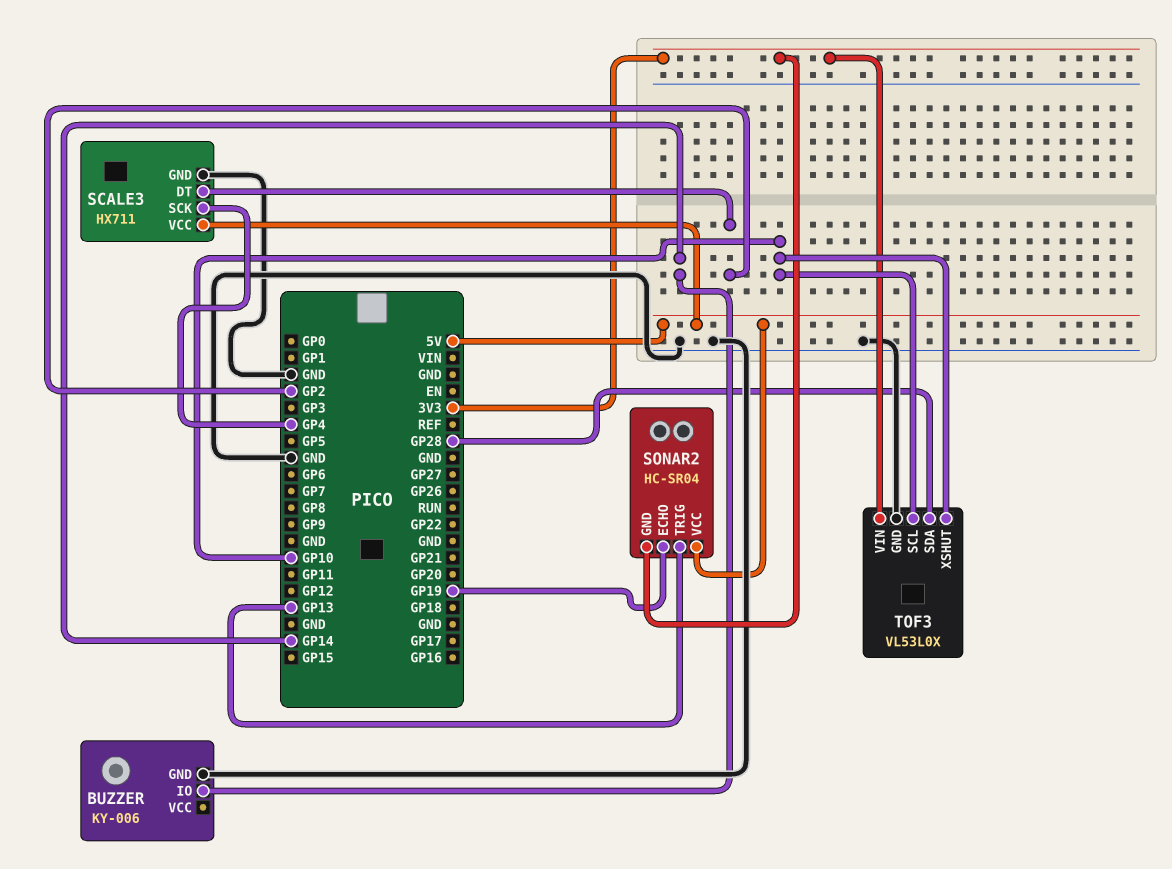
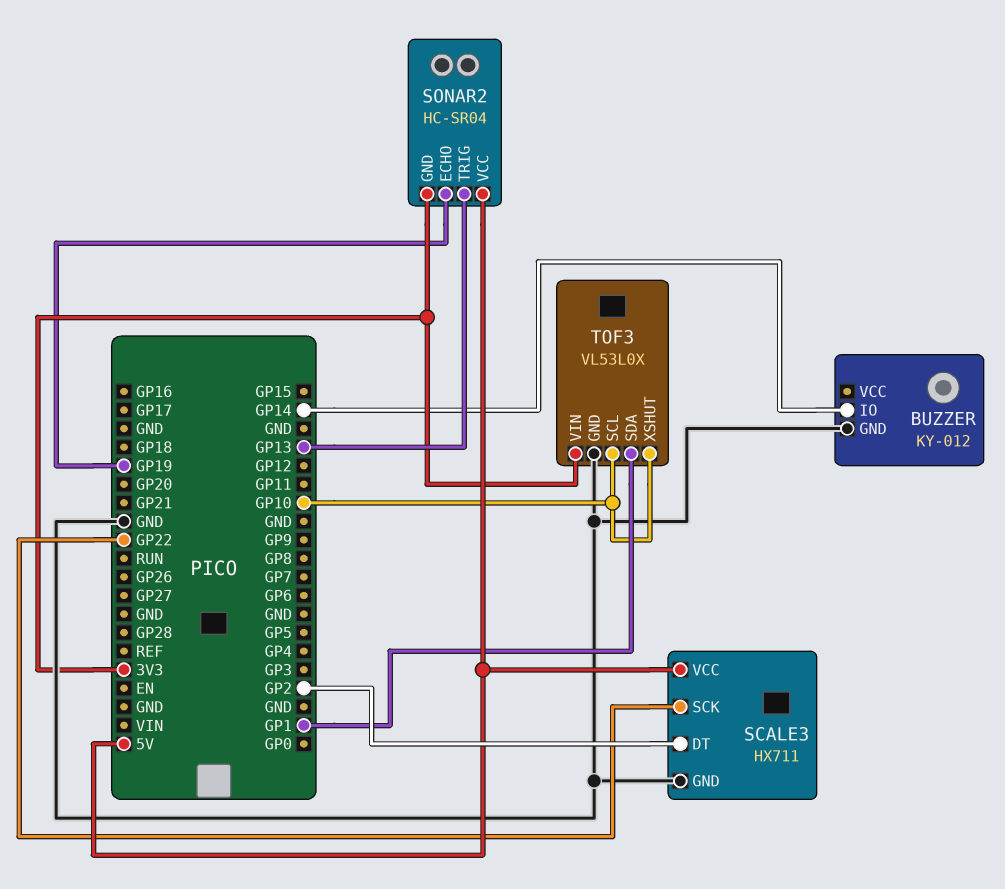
BUZZER: KY-006 -> KY-012
SCALE3 pin SCK: GP4 -> GP22
TOF3 pin SDA: GP28 -> GP1

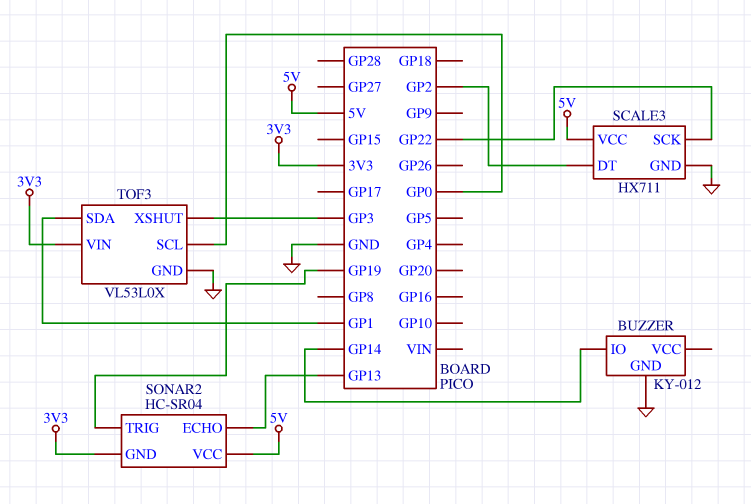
SONAR2 pin ECHO: GP19 -> GP13
SONAR2 pin TRIG: GP13 -> GP19
TOF3 pin SCL: GP10 -> GP0
TOF3 pin XSHUT: GP10 -> GP3

